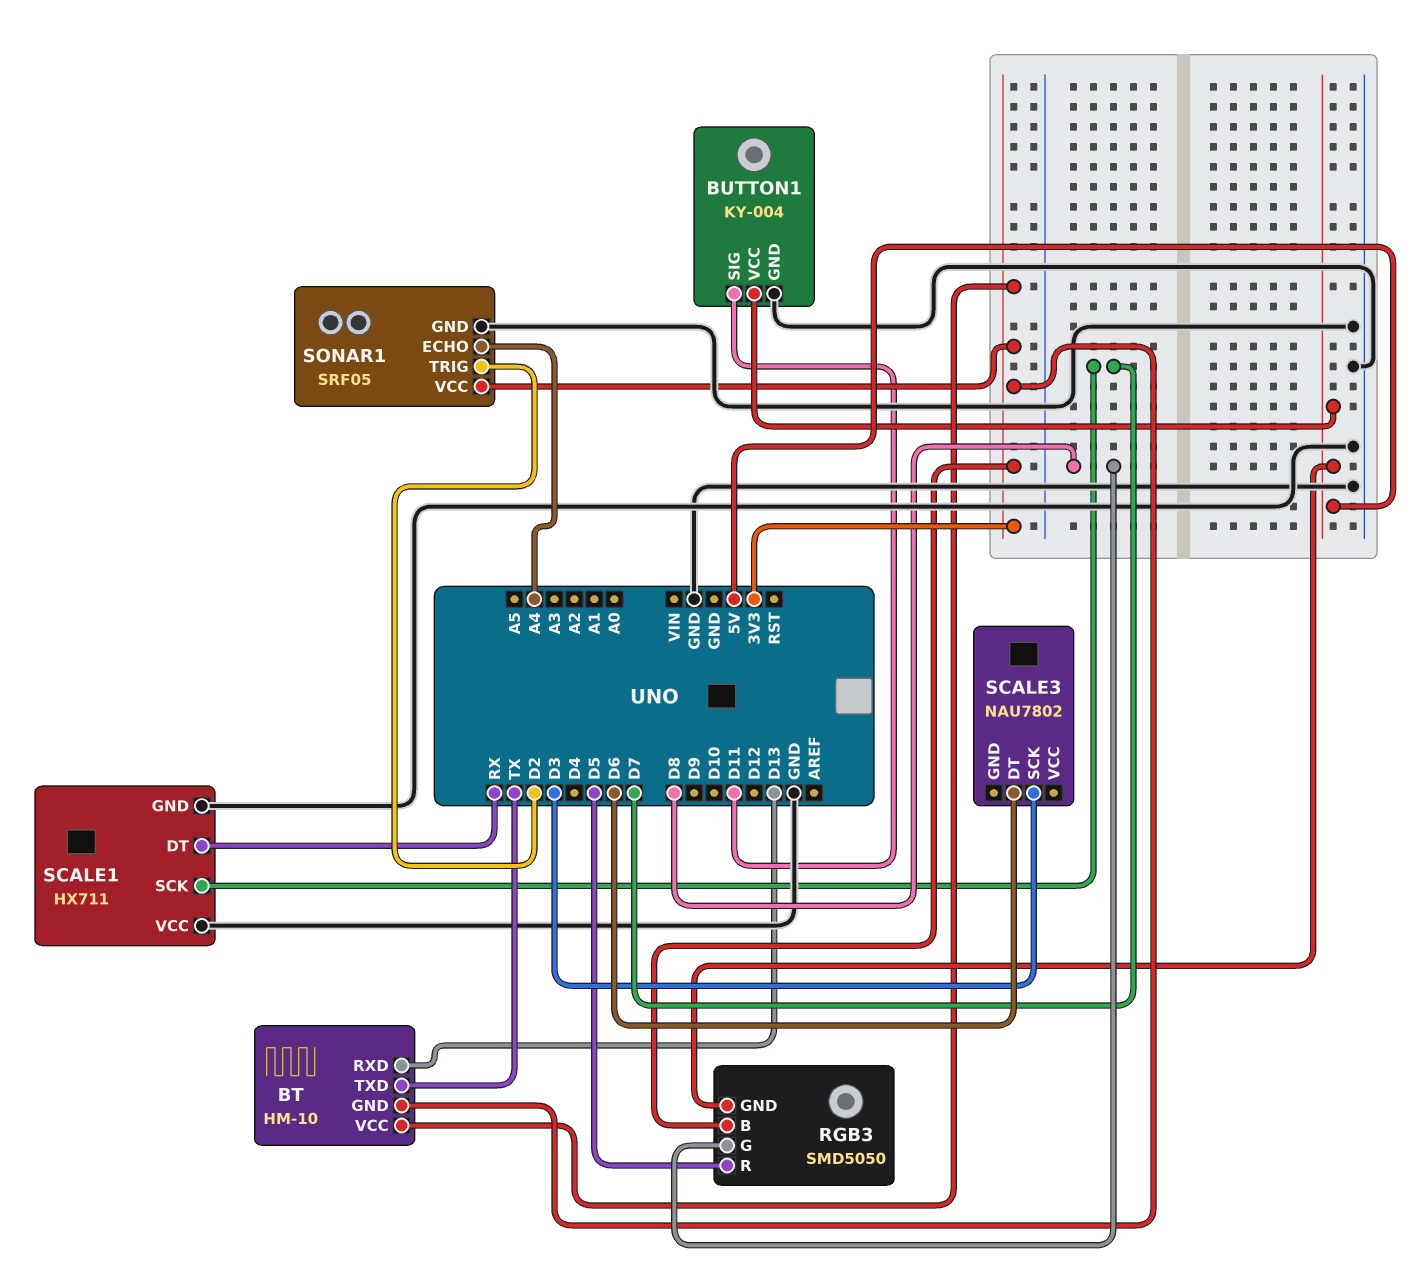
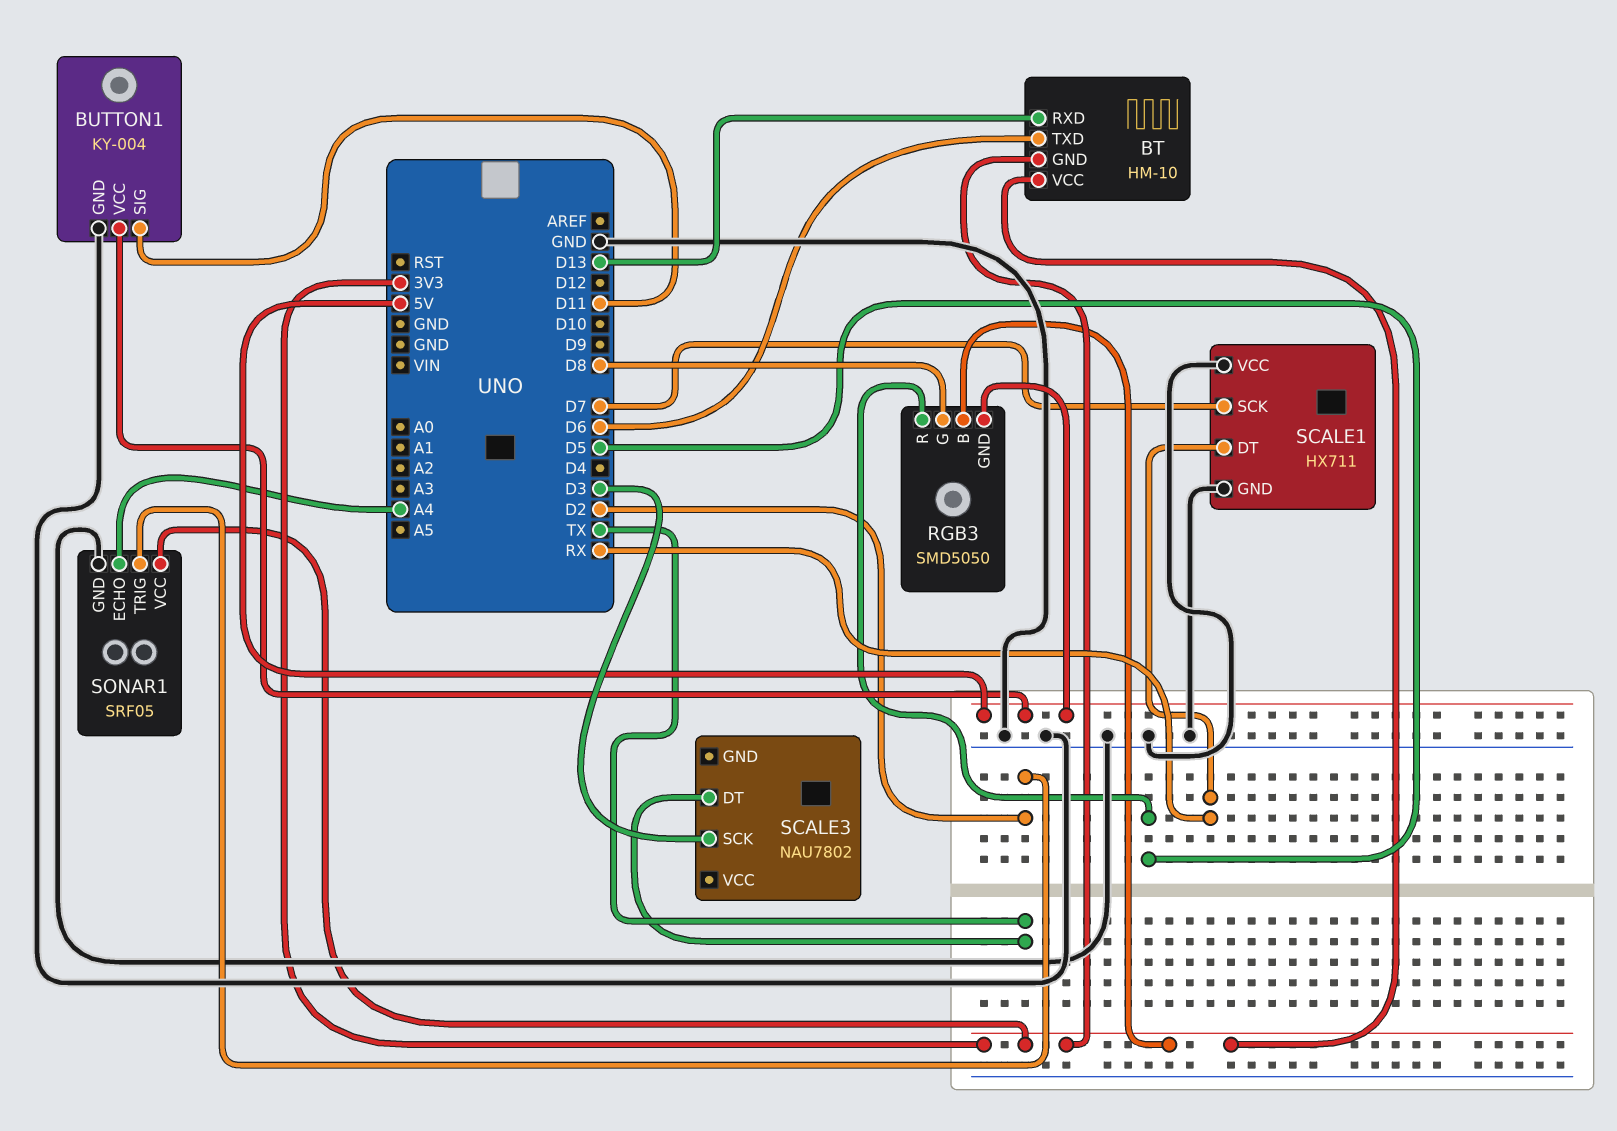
BT pin TXD: TX -> D6
SCALE3 pin DT: D6 -> TX

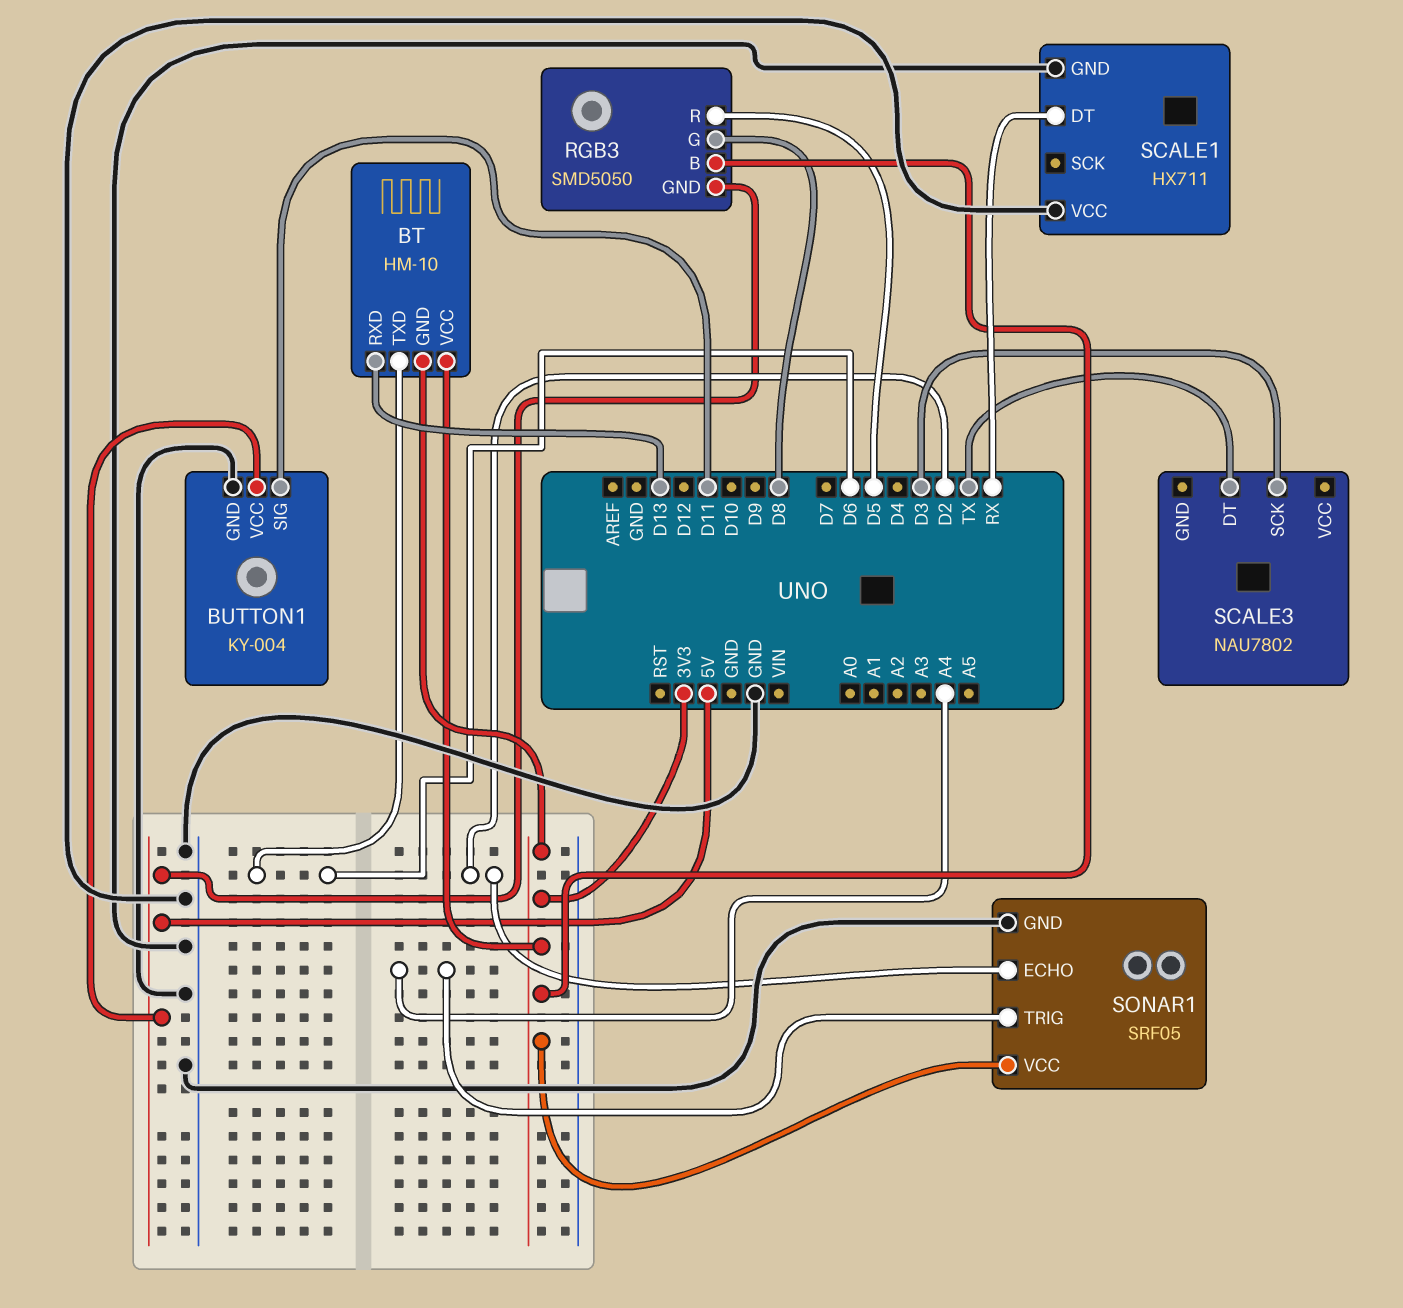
SCALE1 pin SCK: D7 -> none
SONAR1 pin ECHO: A4 -> D2
SONAR1 pin TRIG: D2 -> A4

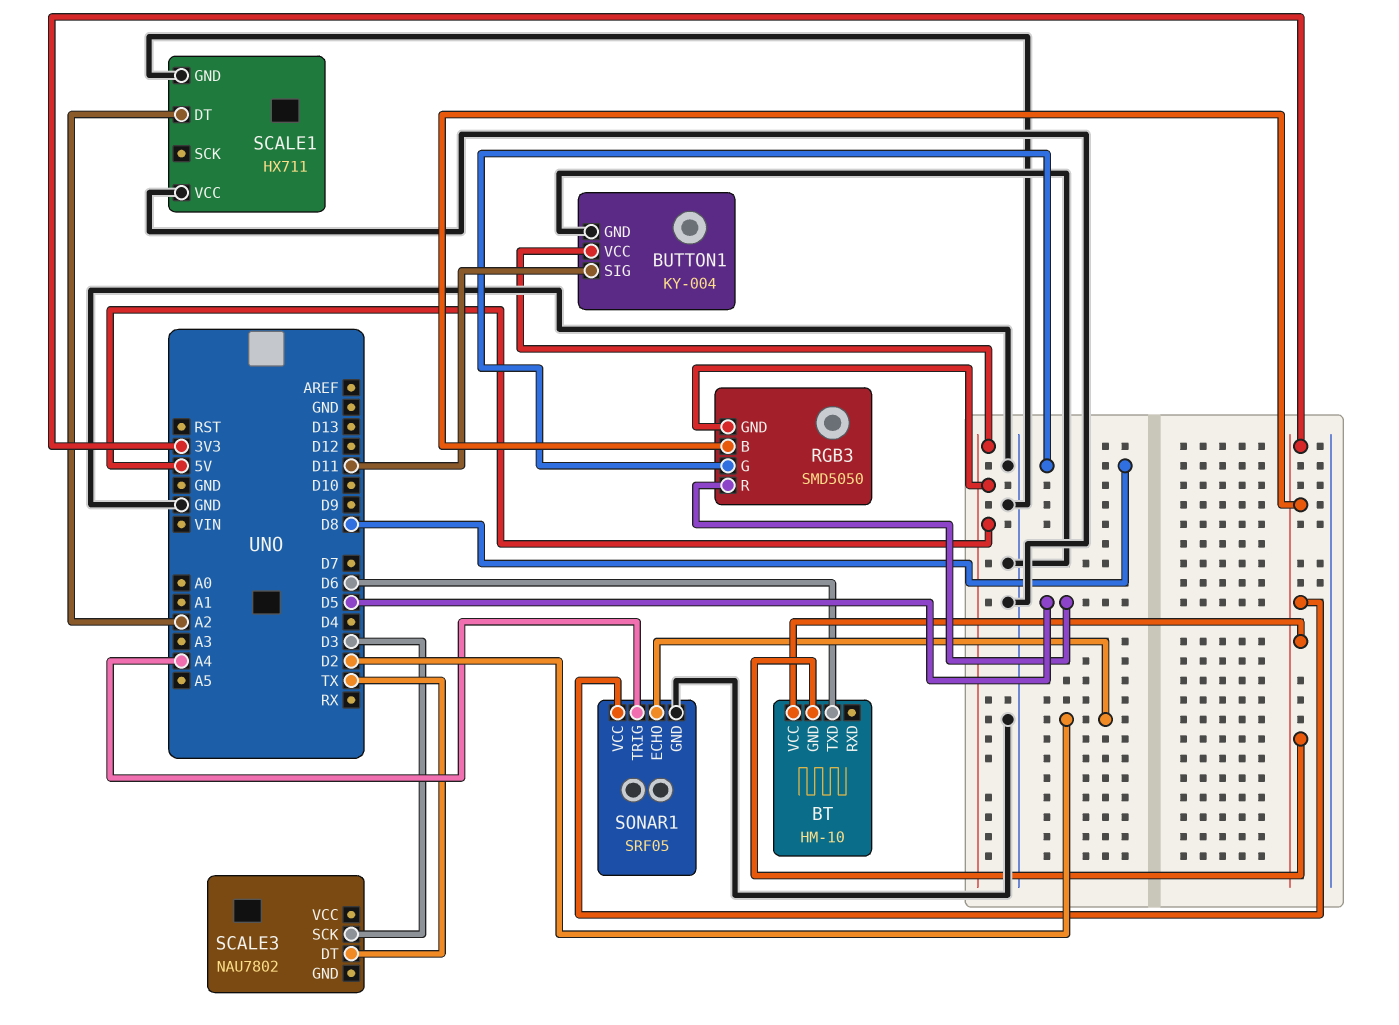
BT pin RXD: D13 -> none
SCALE1 pin DT: RX -> A2

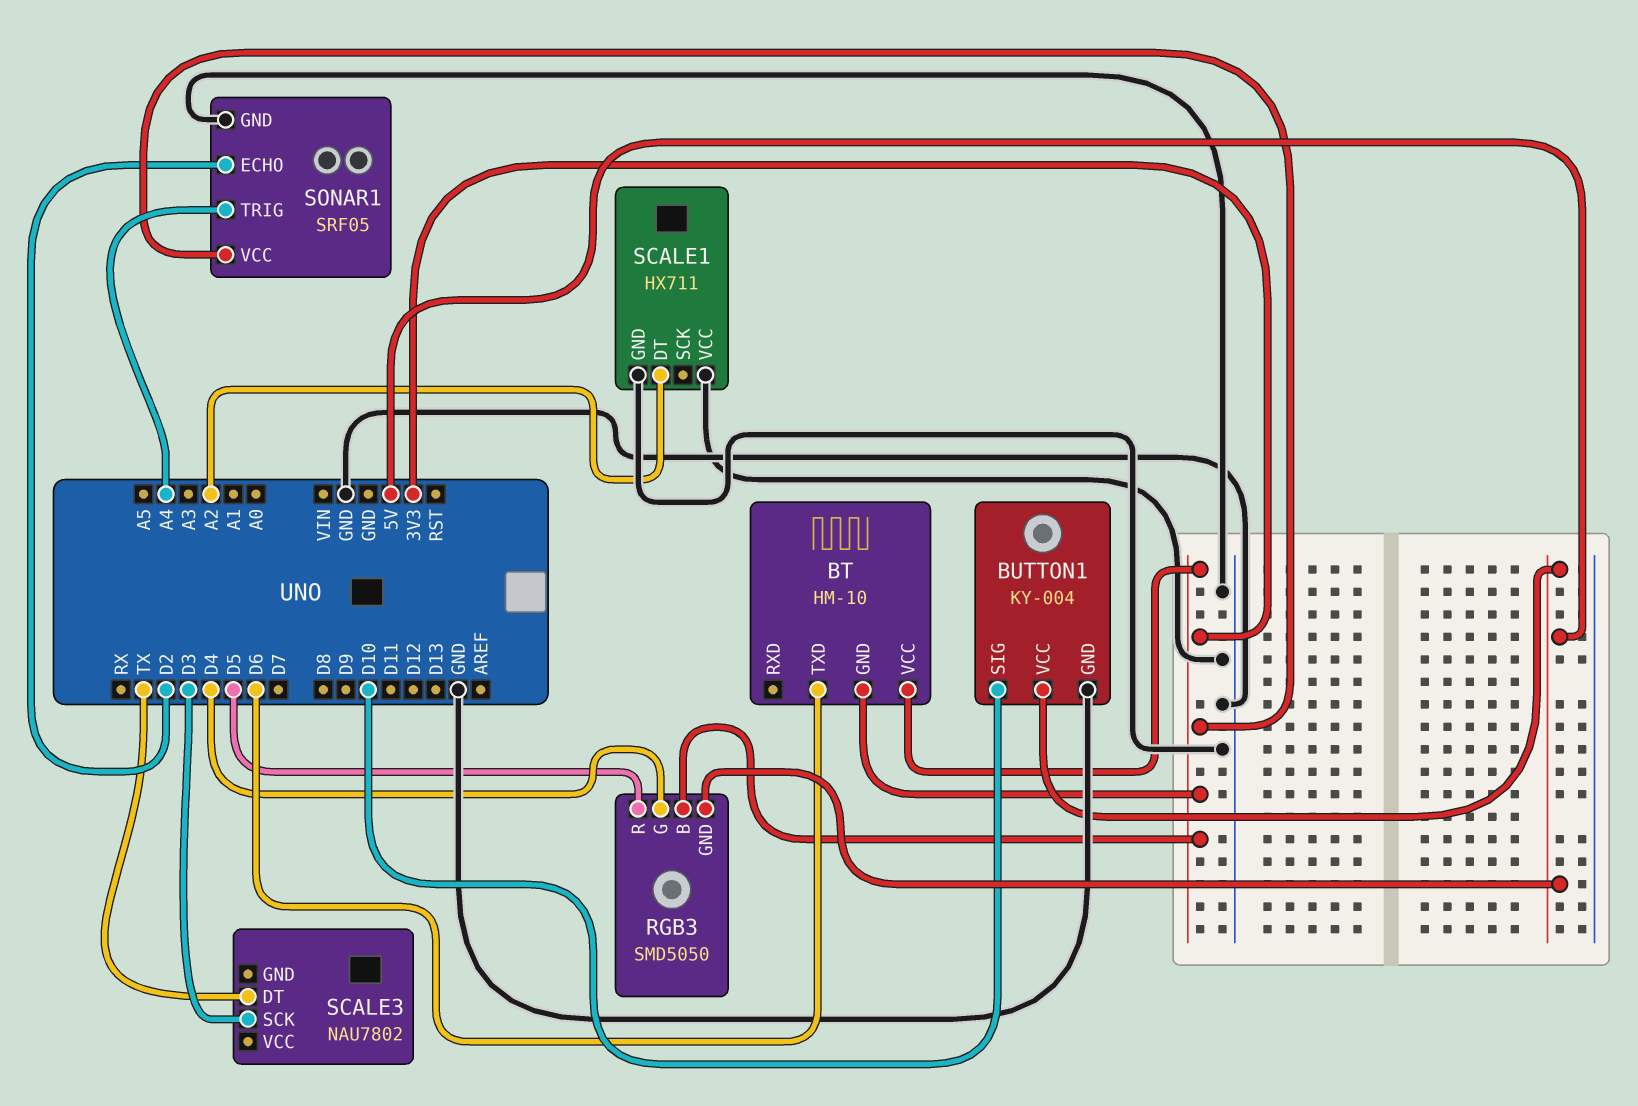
BUTTON1 pin SIG: D11 -> D10
RGB3 pin G: D8 -> D4

